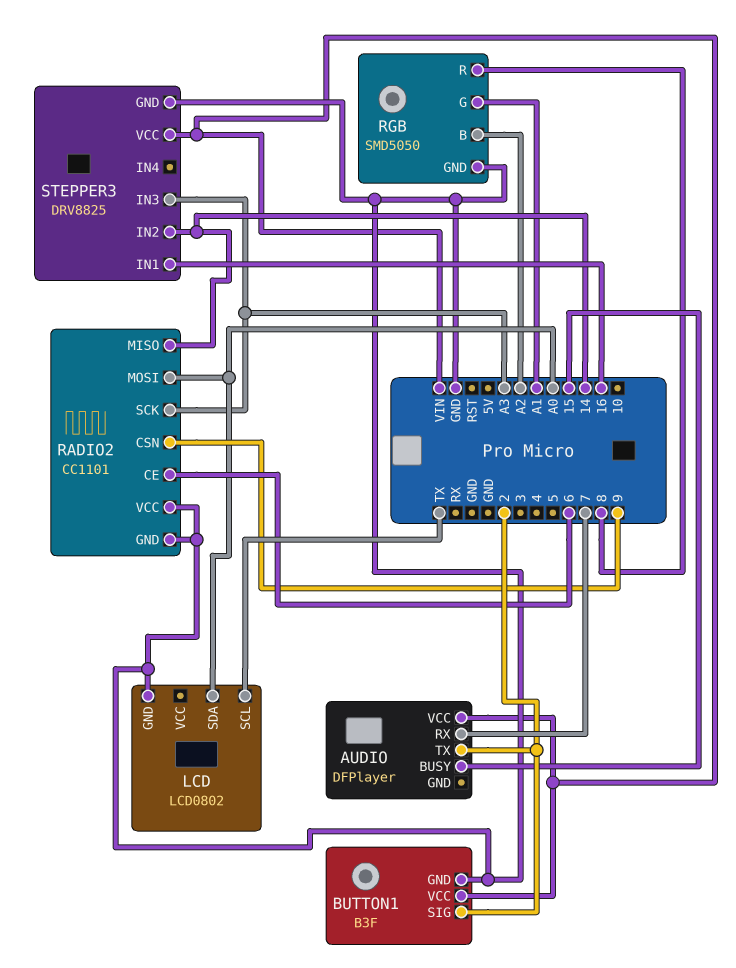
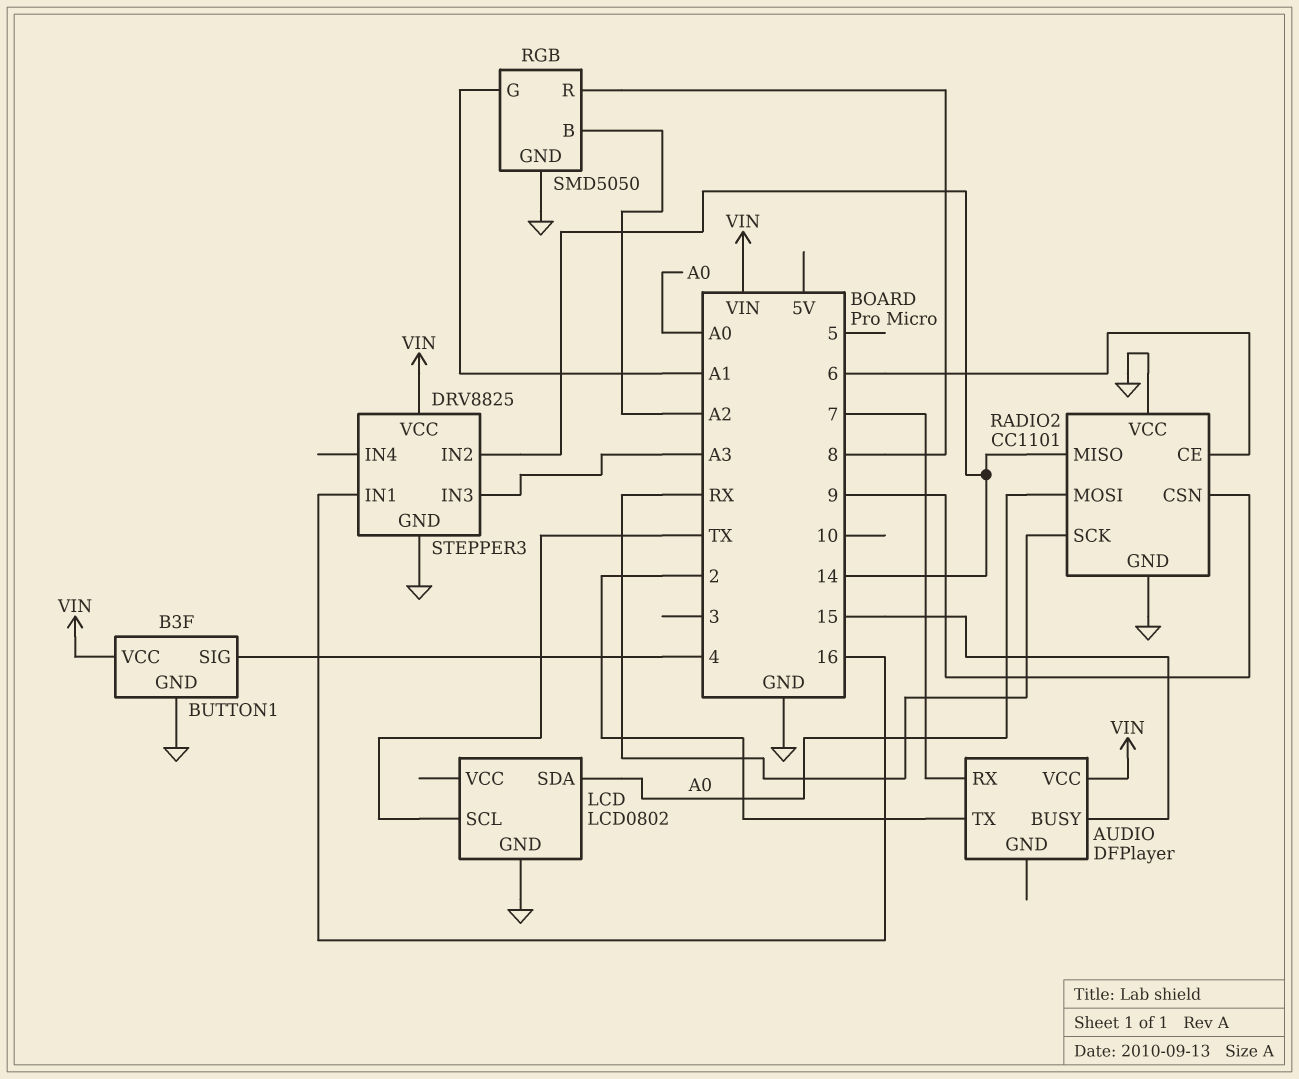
BUTTON1 pin SIG: 2 -> 4
RADIO2 pin SCK: A3 -> RX

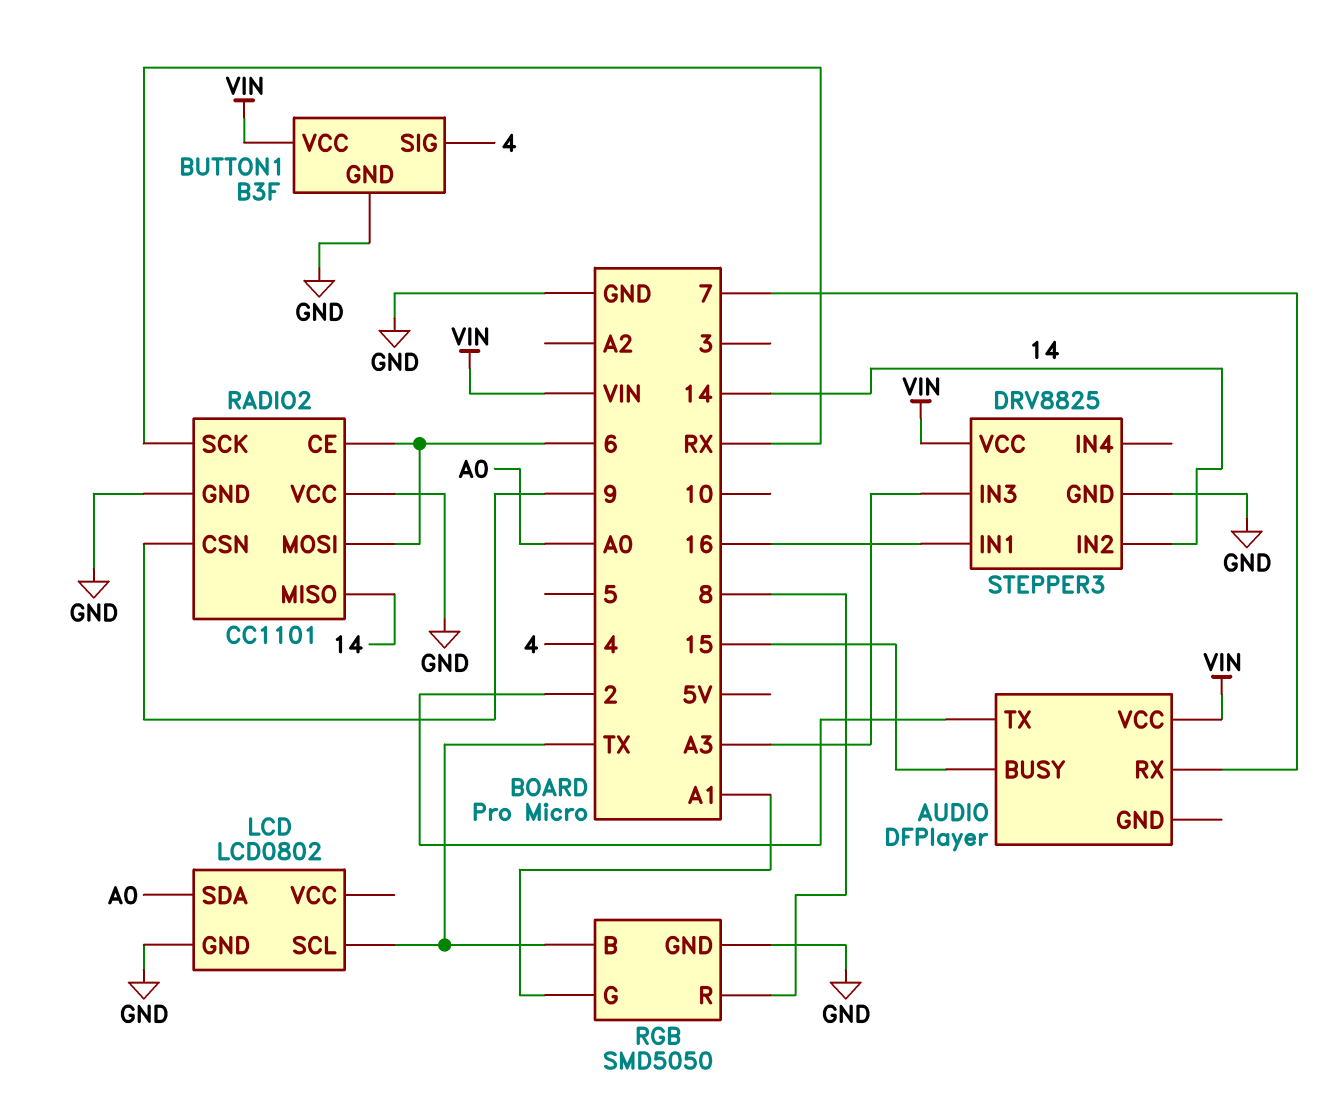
RADIO2 pin MOSI: A0 -> 6
RGB pin B: A2 -> TX

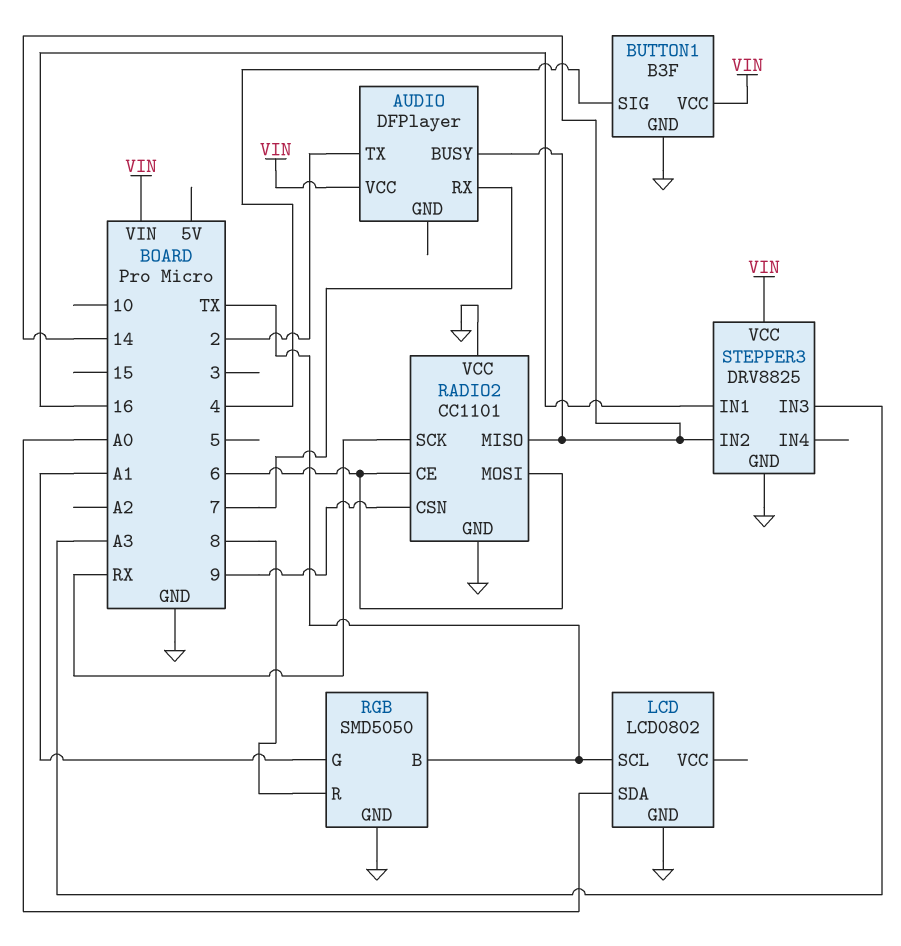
AUDIO pin BUSY: 15 -> 14

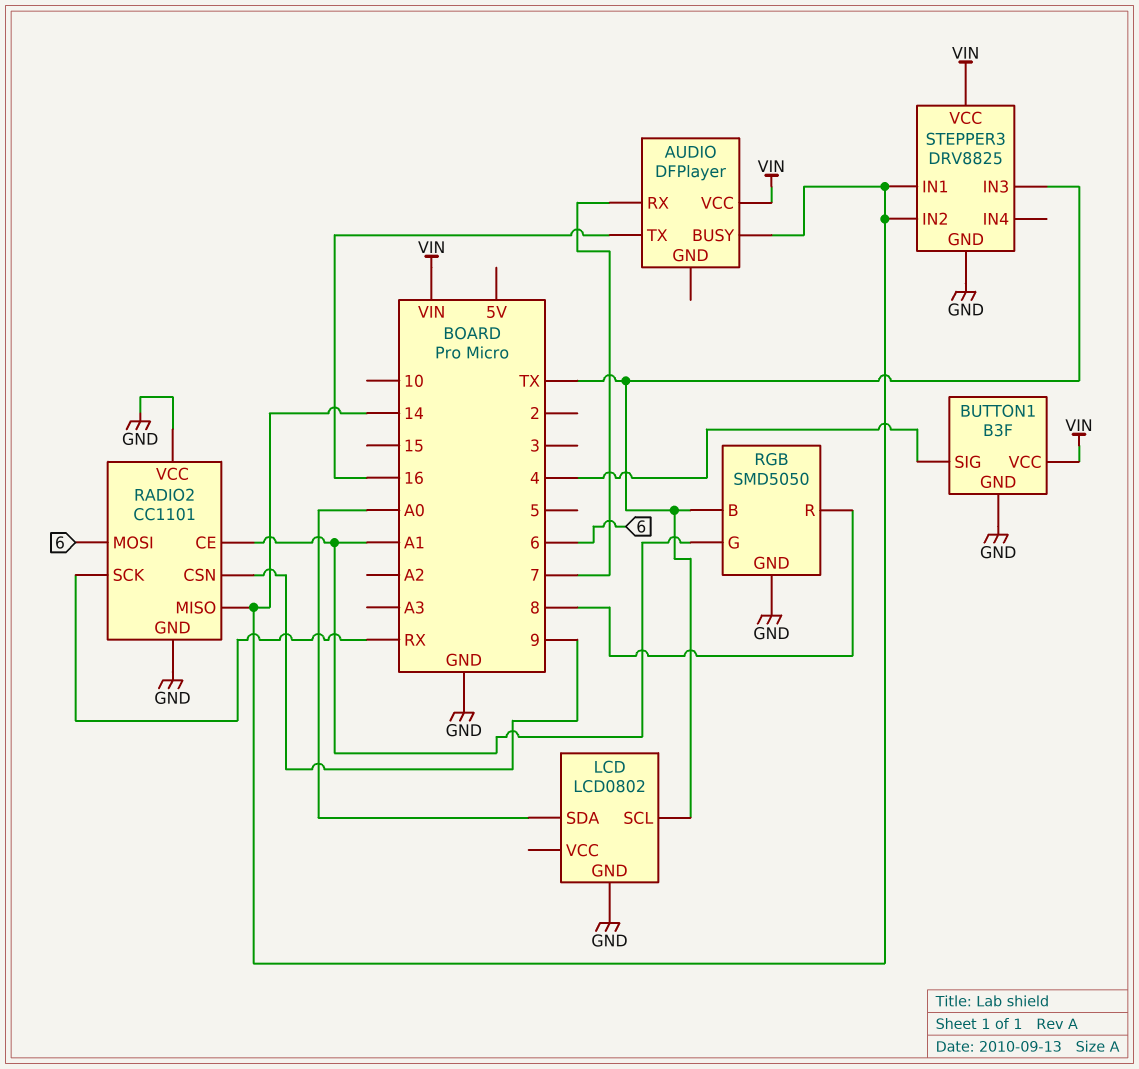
AUDIO pin TX: 2 -> 16
RADIO2 pin CE: 6 -> A1
STEPPER3 pin IN1: 16 -> 14
STEPPER3 pin IN3: A3 -> TX

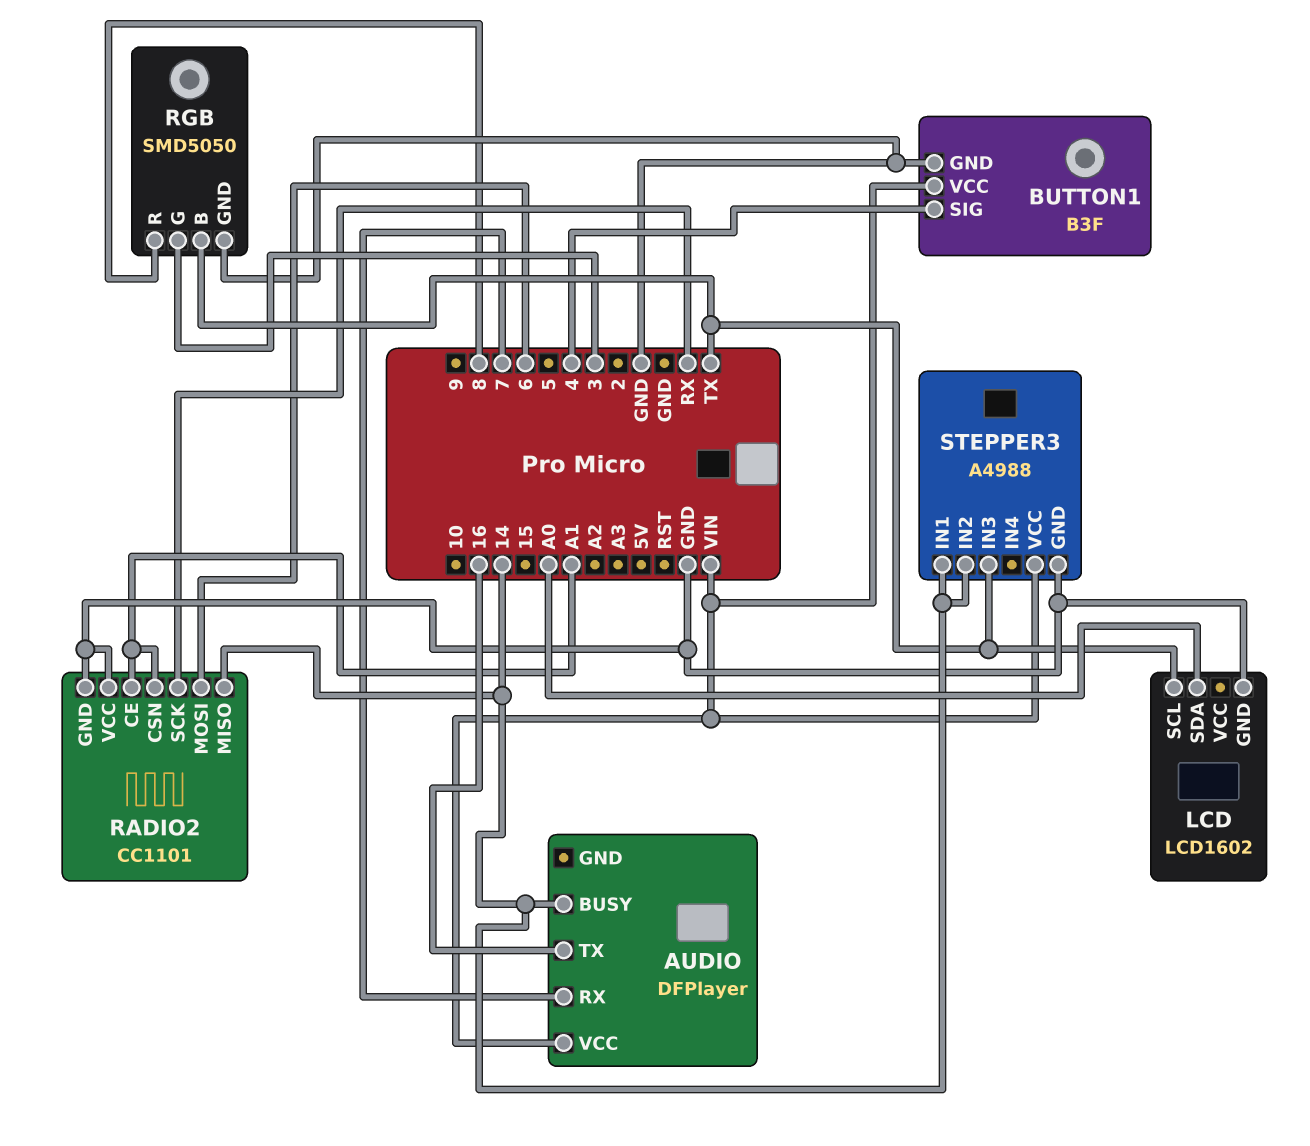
LCD: LCD0802 -> LCD1602
RADIO2 pin CSN: 9 -> A1
RGB pin G: A1 -> 3
STEPPER3: DRV8825 -> A4988

